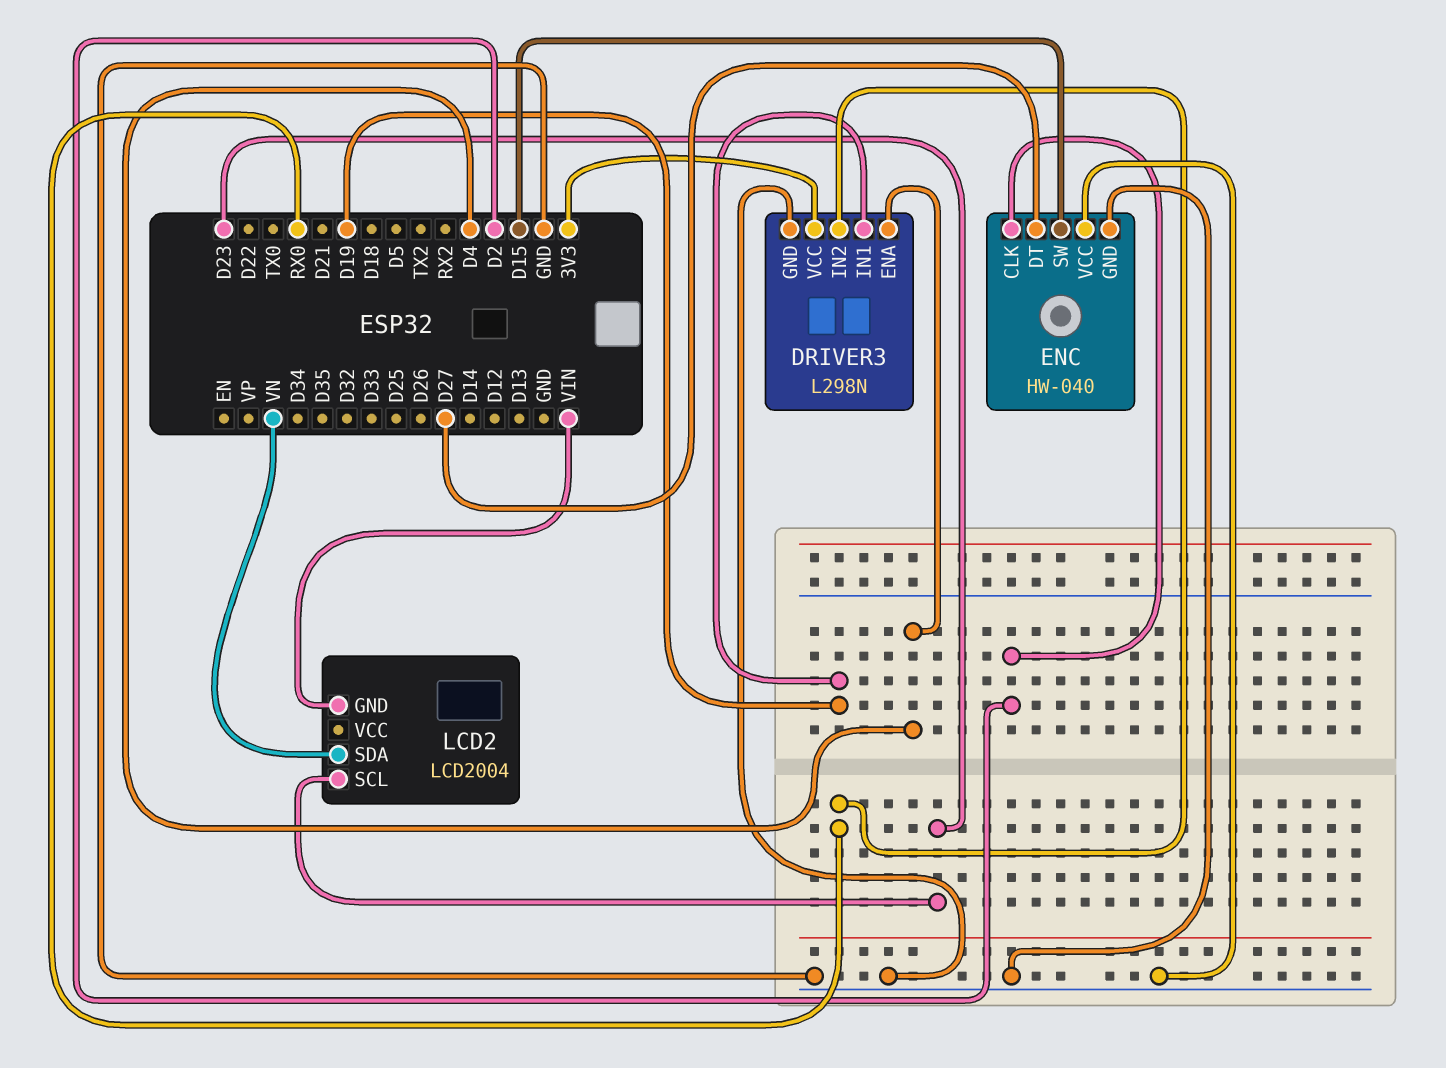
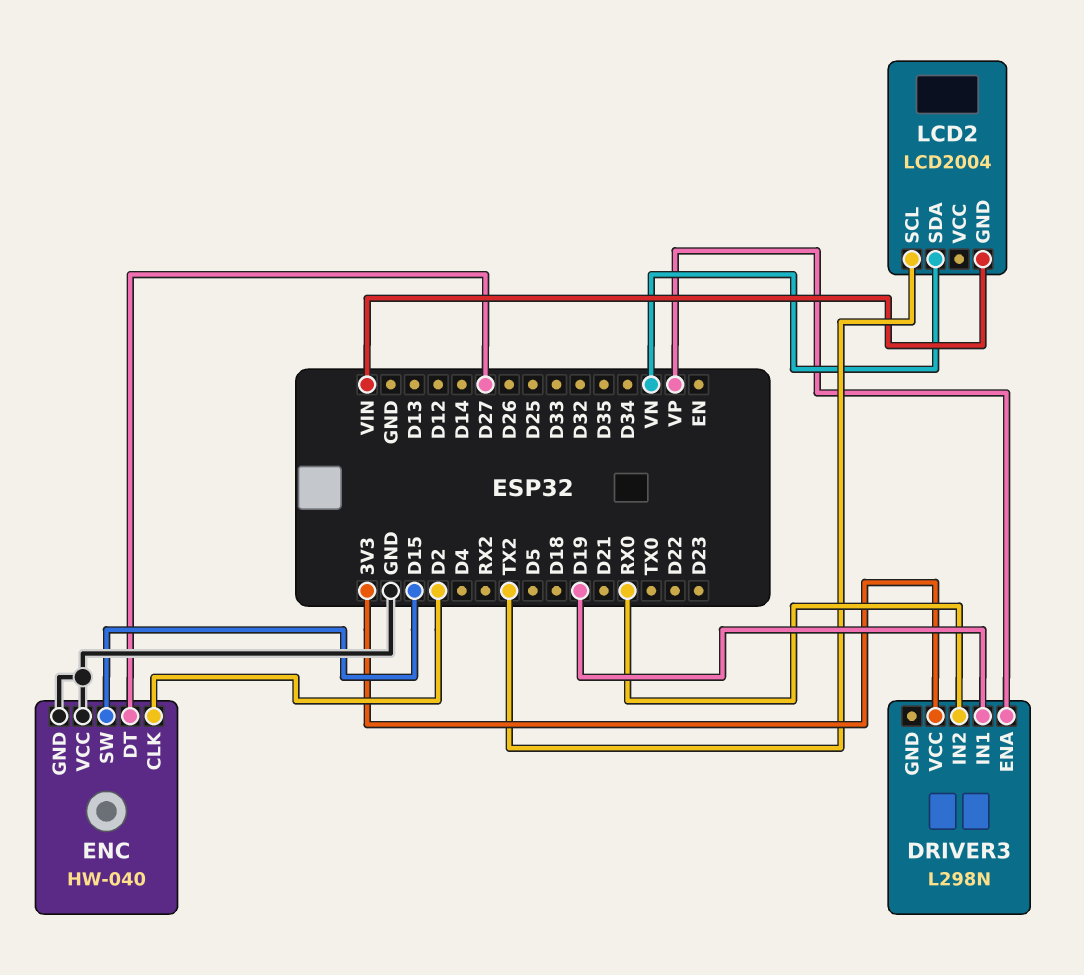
DRIVER3 pin ENA: D4 -> VP
DRIVER3 pin GND: GND -> none
LCD2 pin SCL: D23 -> TX2

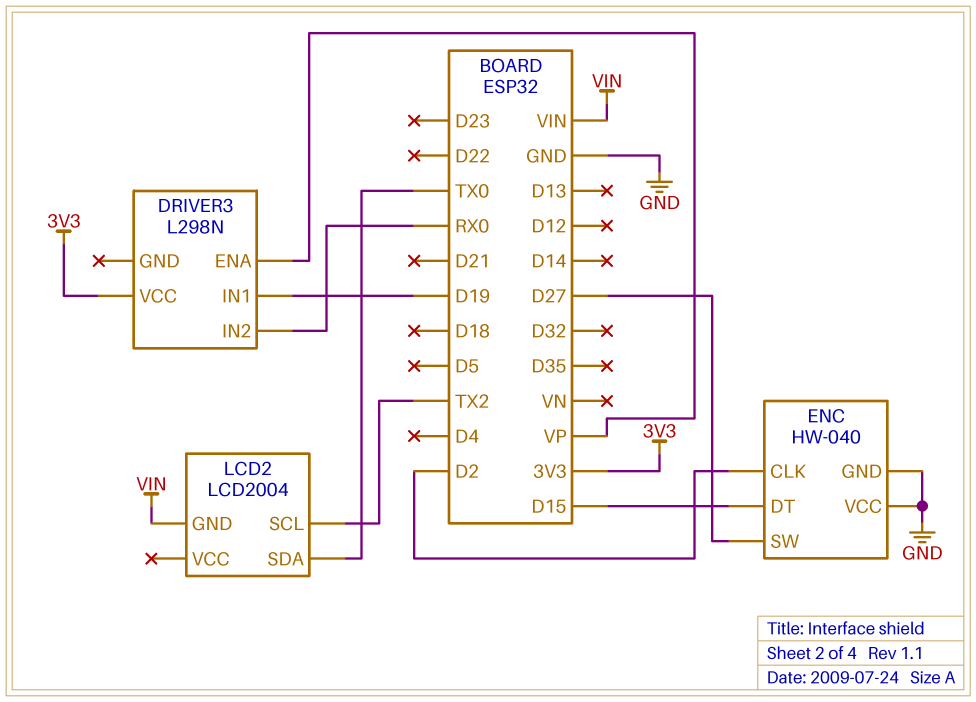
ENC pin DT: D27 -> D15
ENC pin SW: D15 -> D27
LCD2 pin SDA: VN -> TX0

